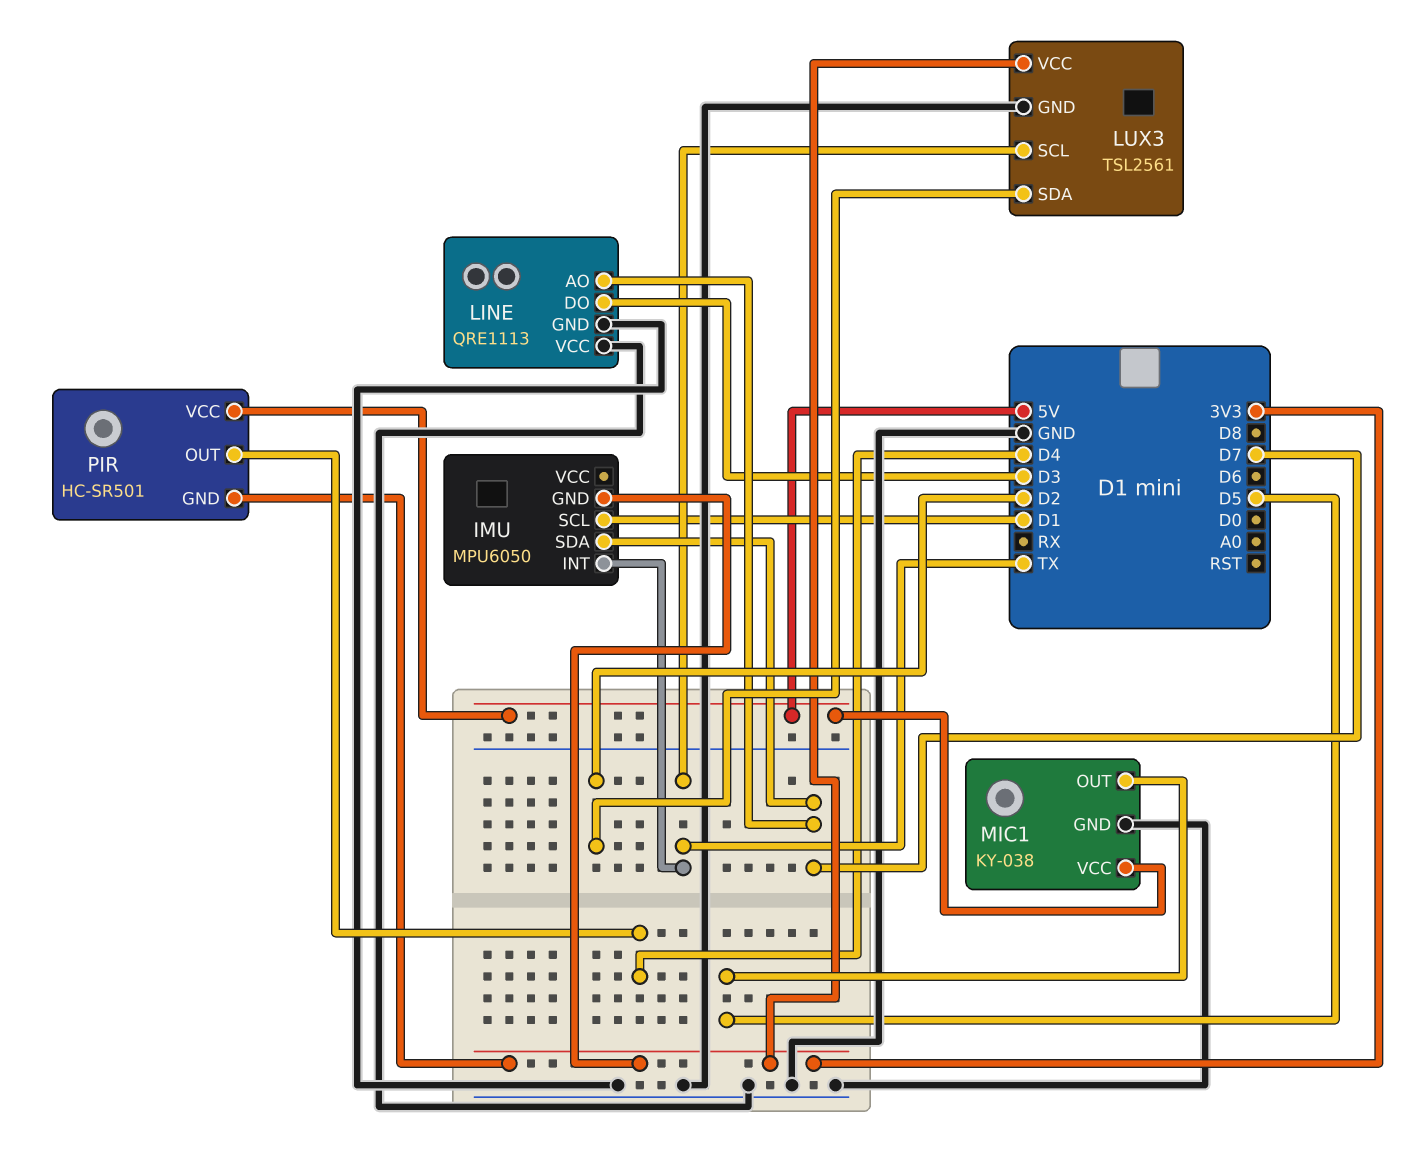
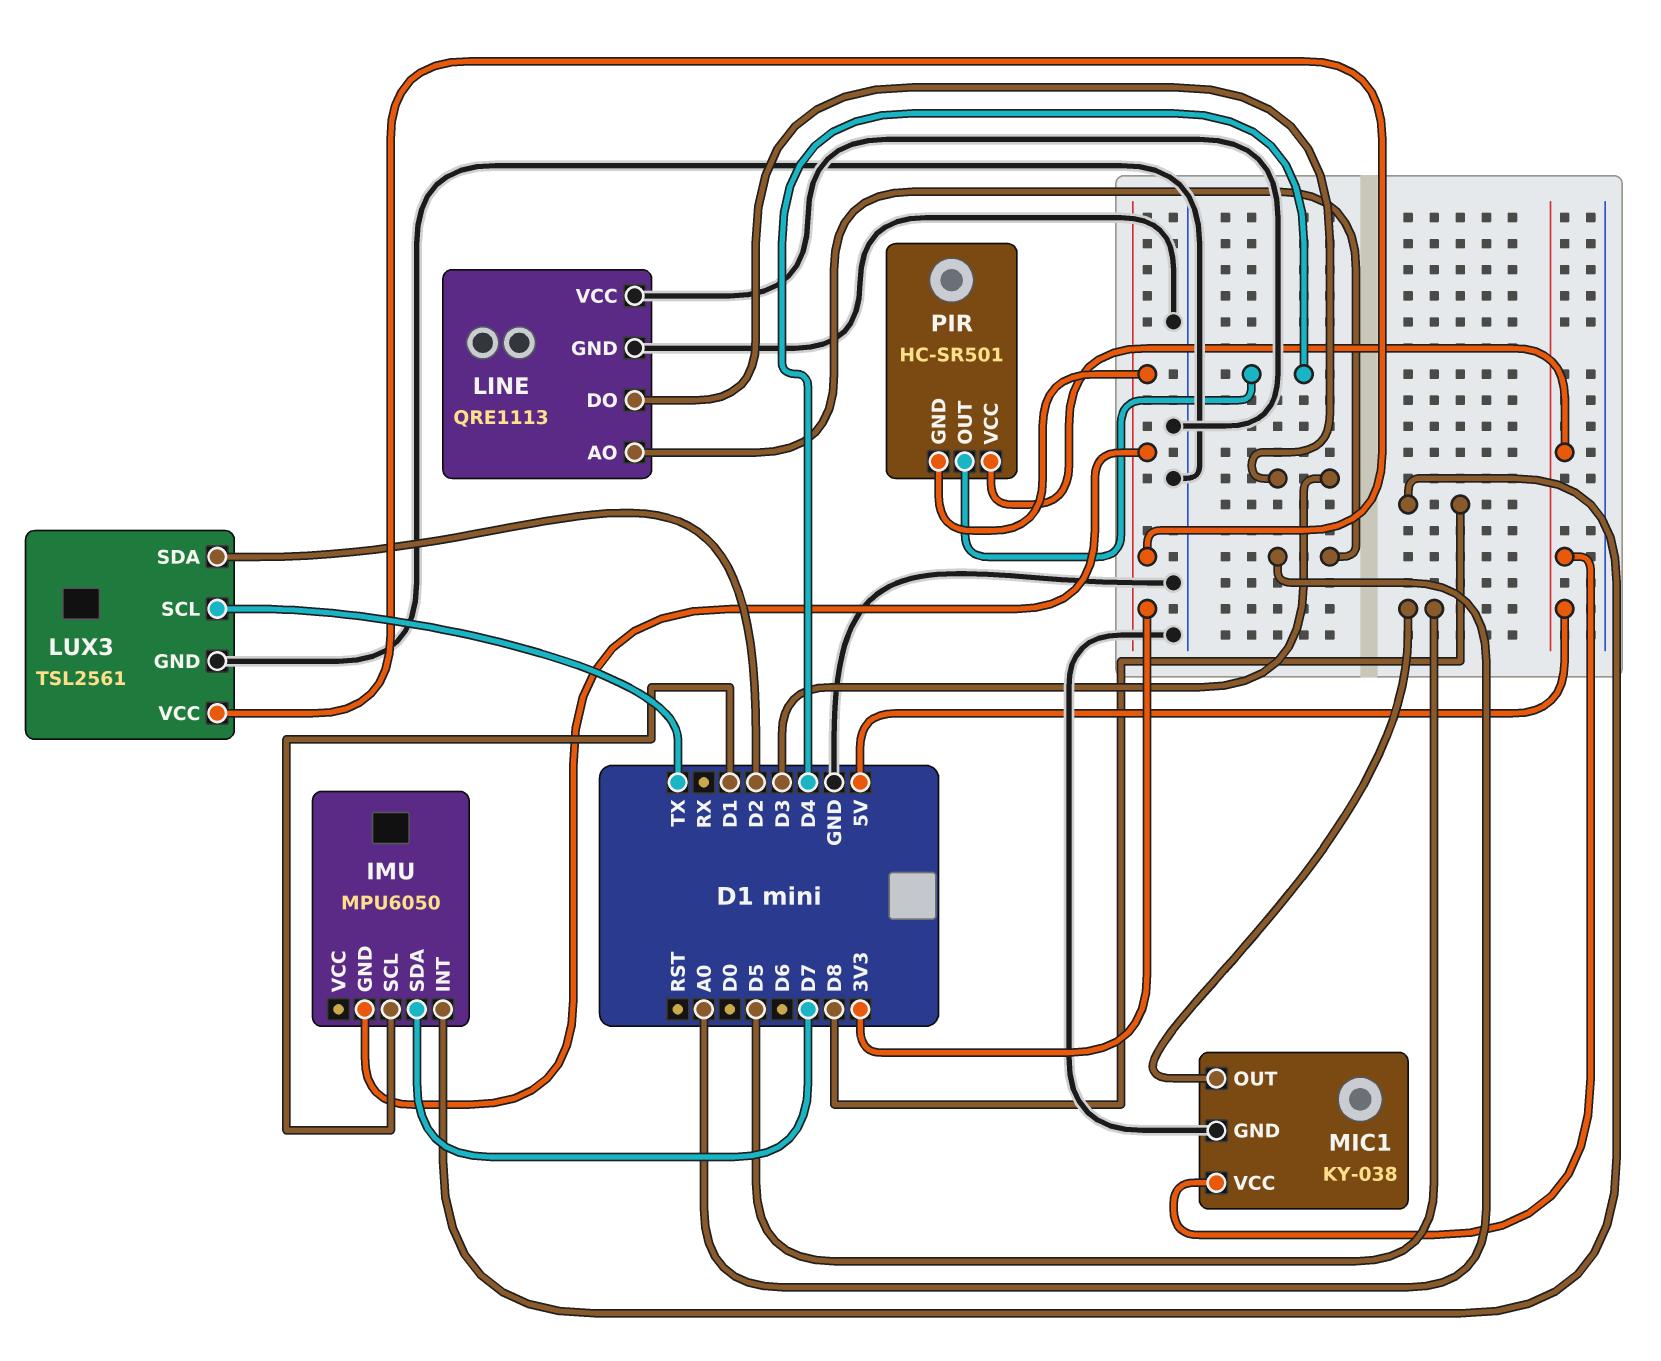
IMU pin INT: TX -> D8
LINE pin AO: D7 -> A0

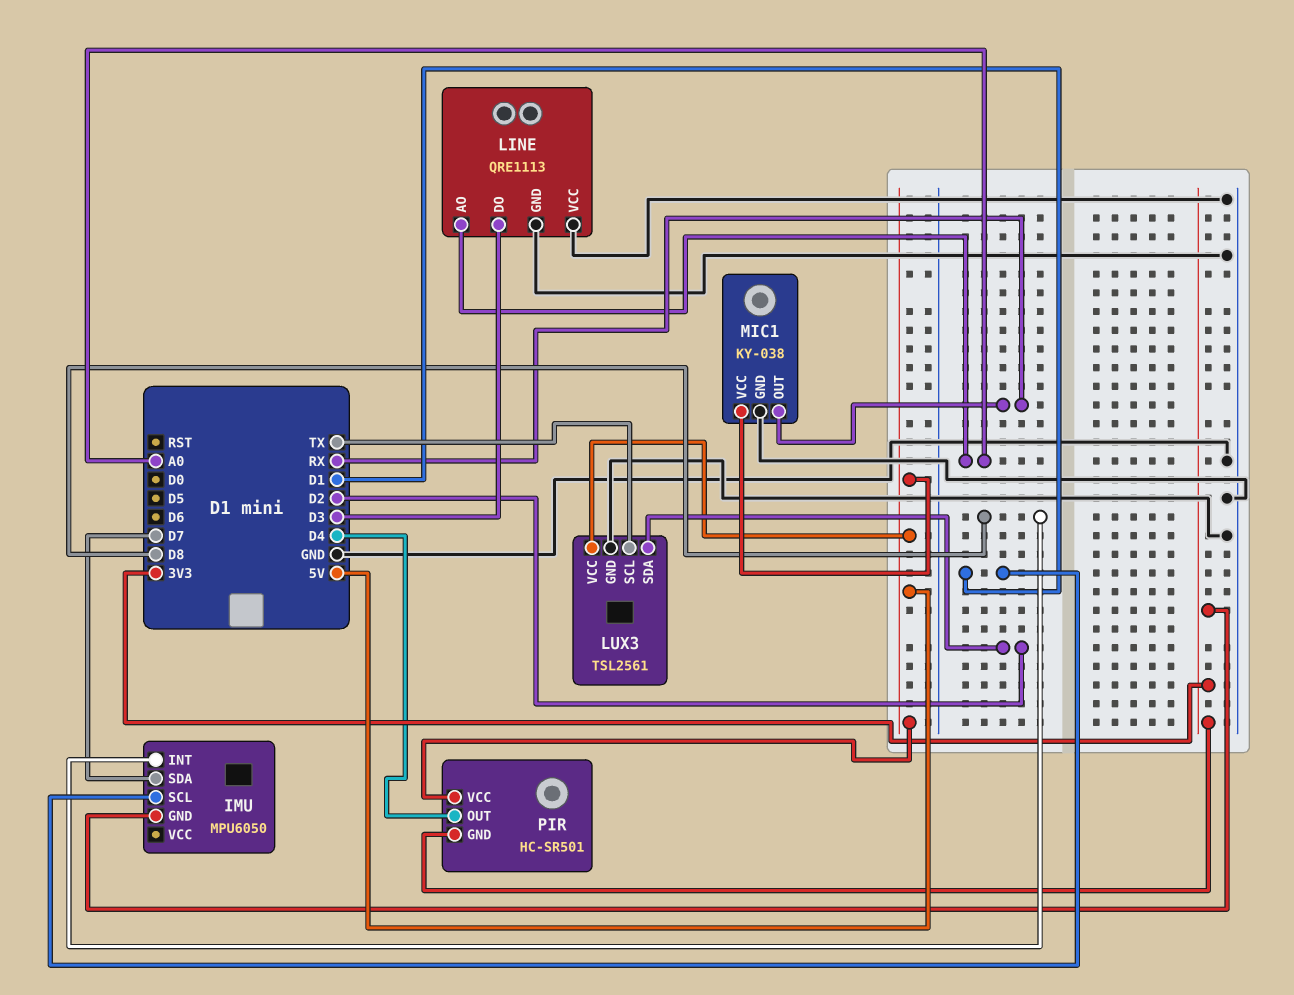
LUX3 pin VCC: 3V3 -> 5V
MIC1 pin OUT: D5 -> RX

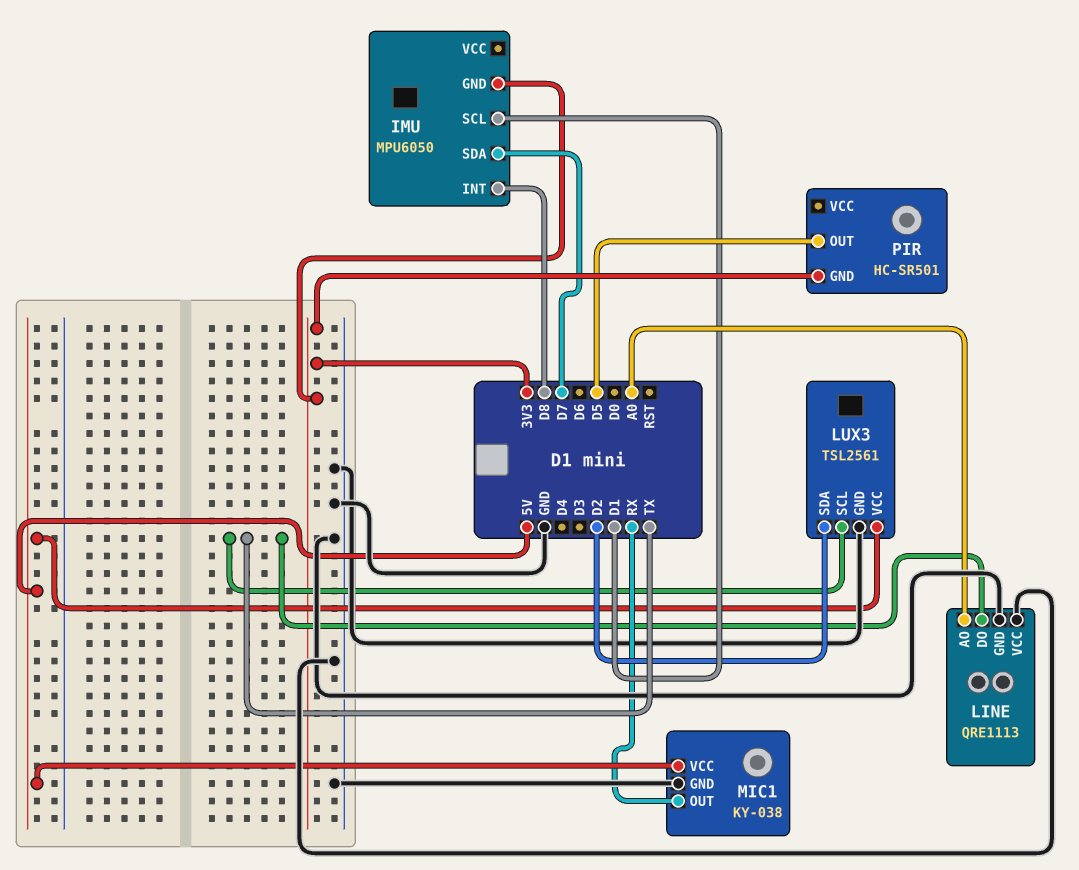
LINE pin DO: D3 -> TX
PIR pin OUT: D4 -> D5
PIR pin VCC: 5V -> none

